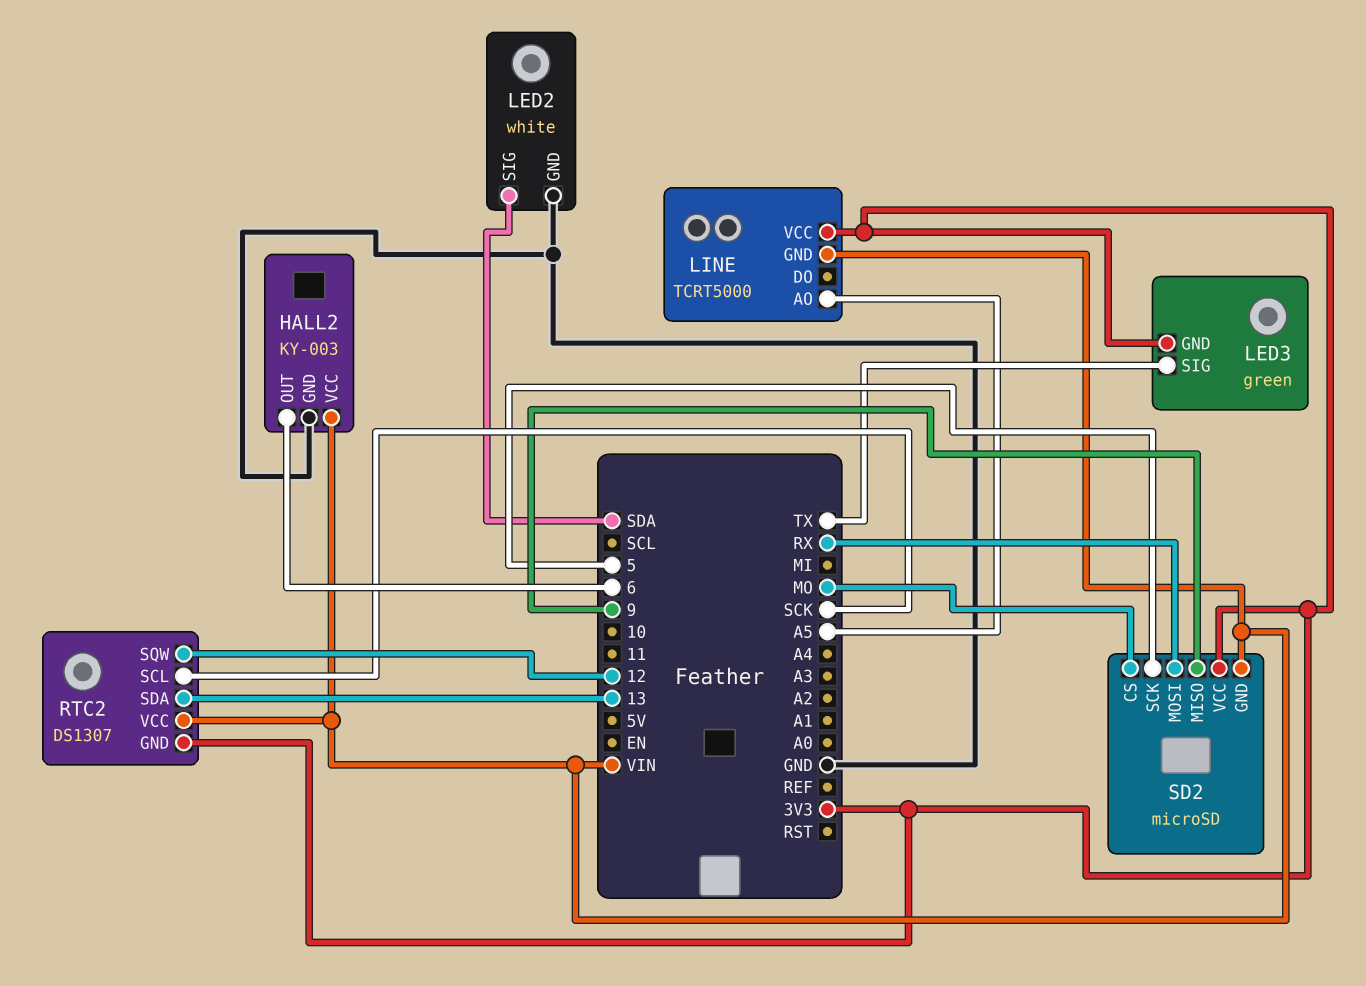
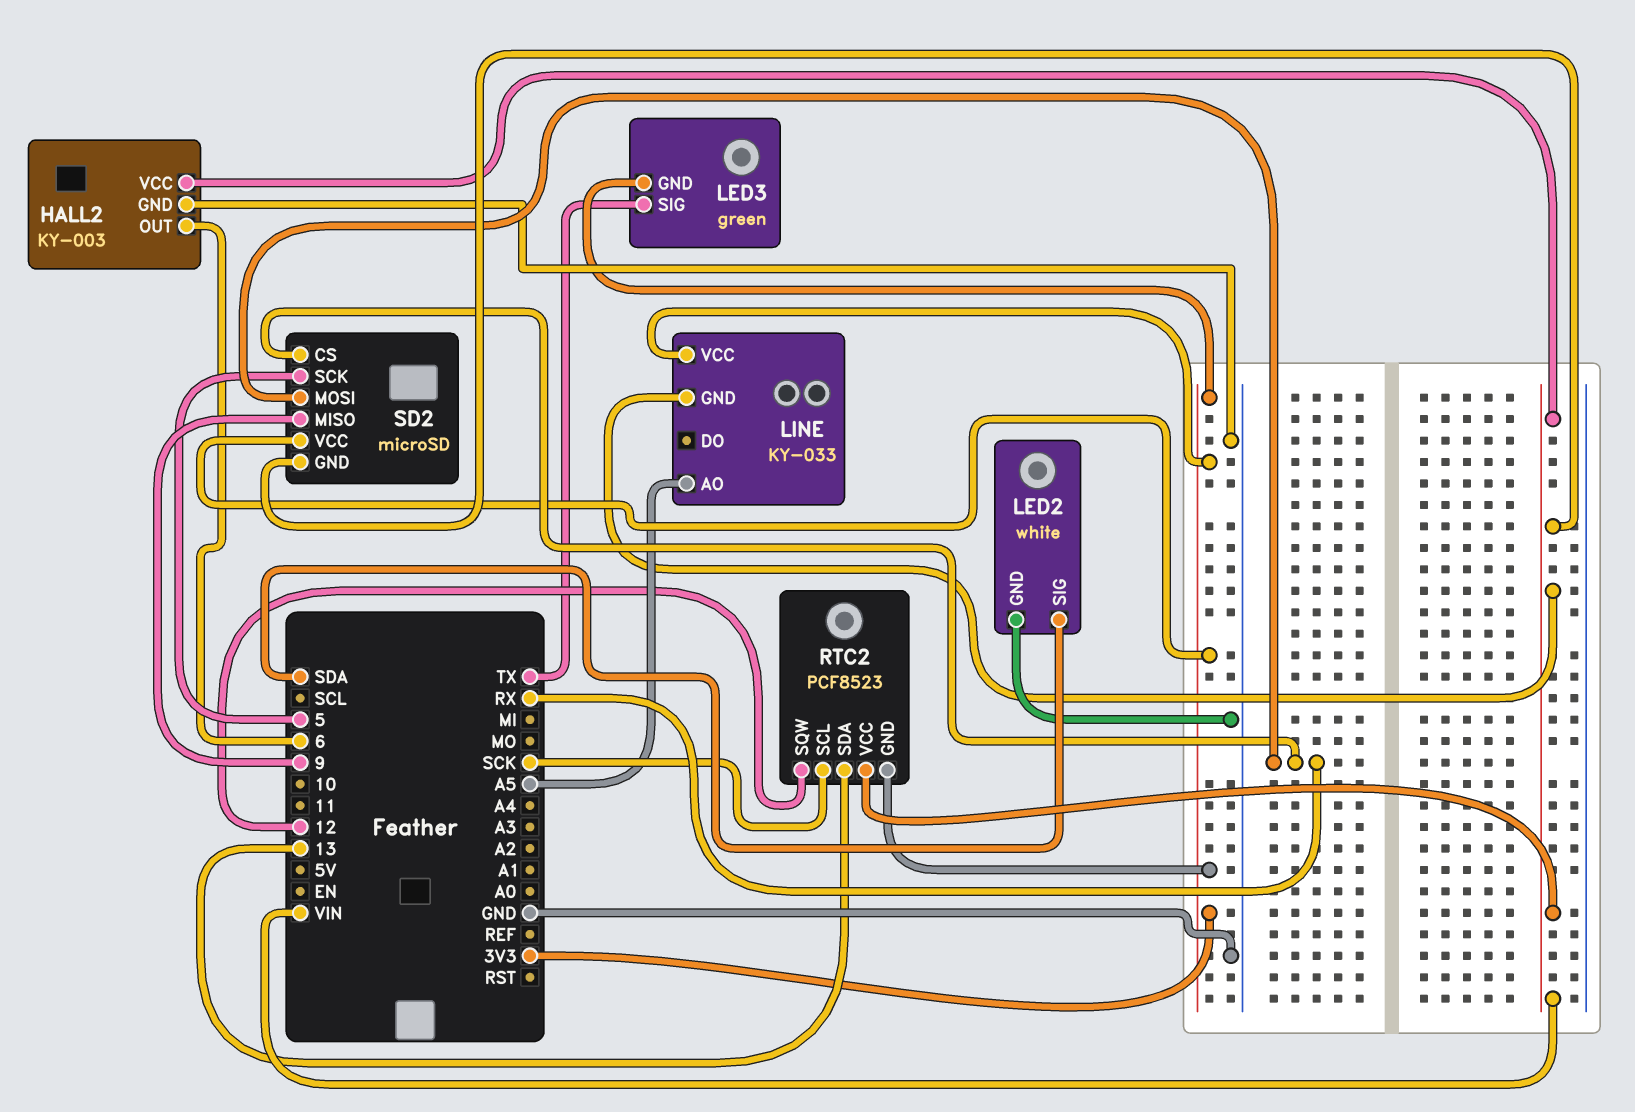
LINE: TCRT5000 -> KY-033
RTC2: DS1307 -> PCF8523
SD2 pin CS: MO -> RX

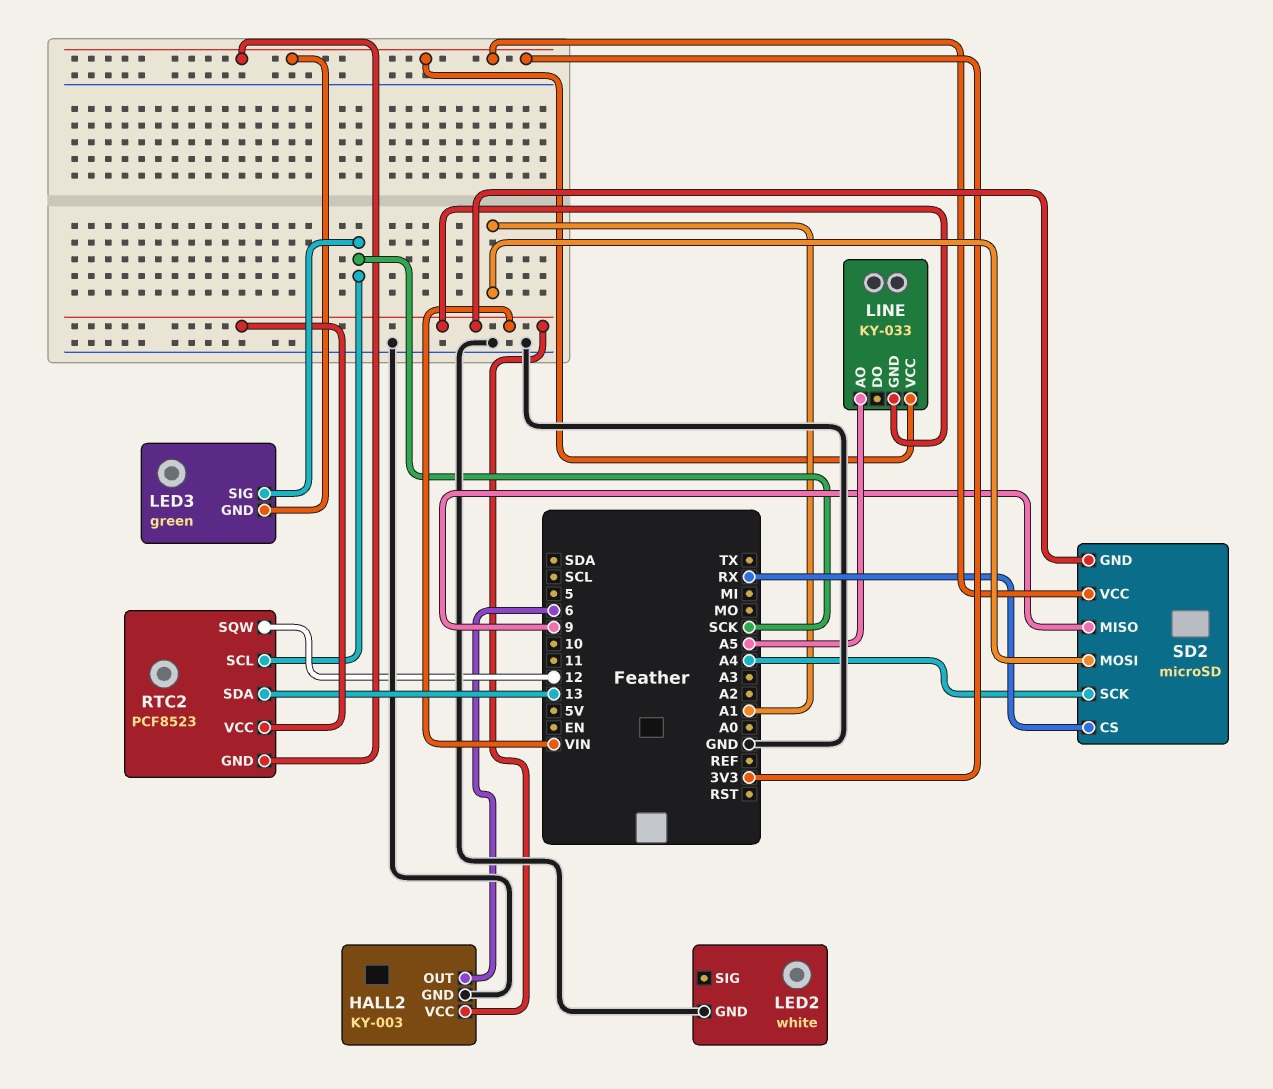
LED2 pin SIG: SDA -> none
LED3 pin SIG: TX -> SCK
SD2 pin MOSI: RX -> A1
SD2 pin SCK: 5 -> A4

